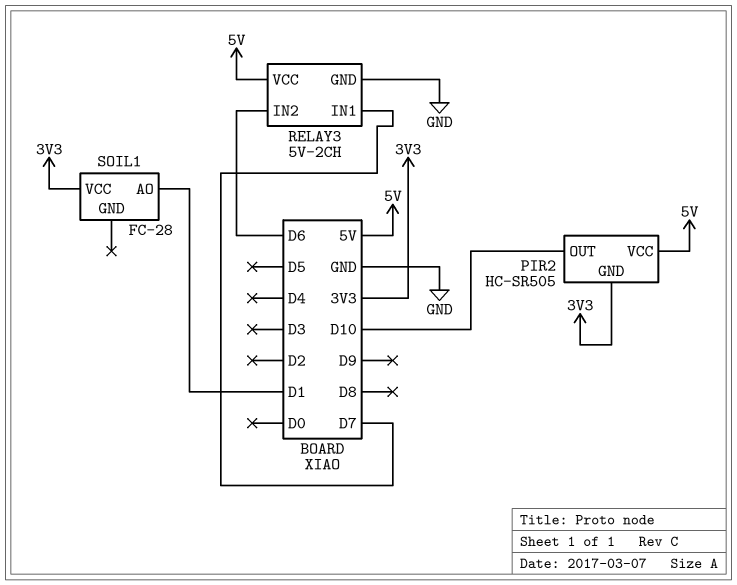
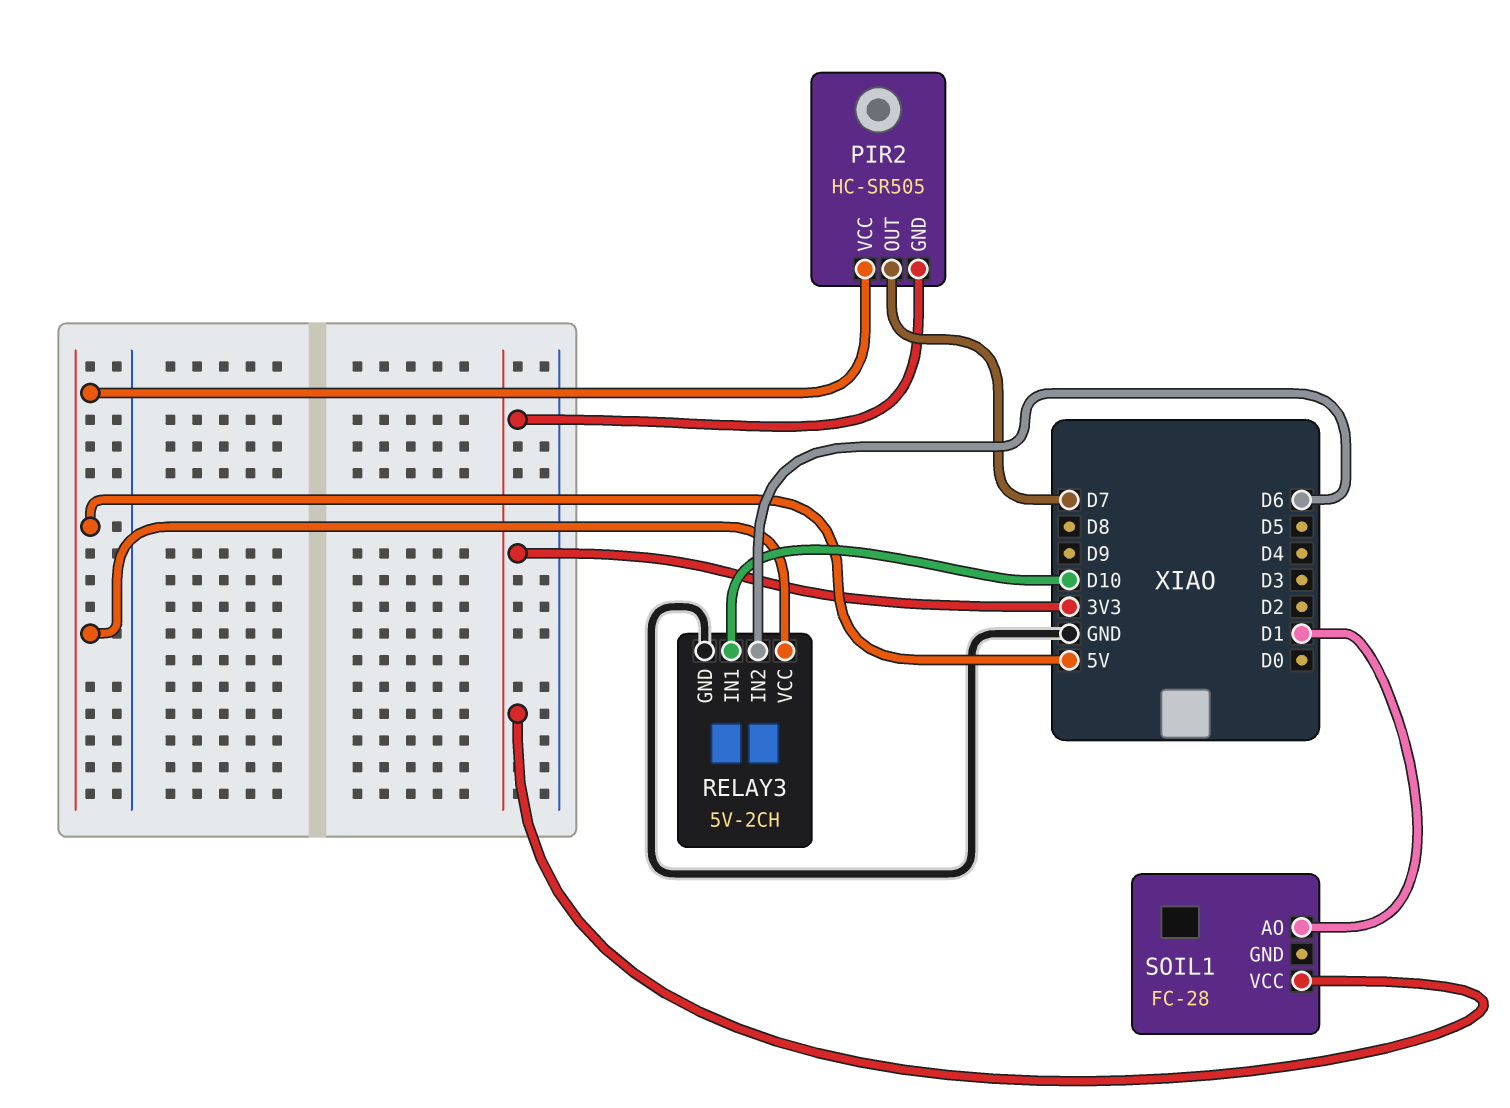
PIR2 pin OUT: D10 -> D7
RELAY3 pin IN1: D7 -> D10

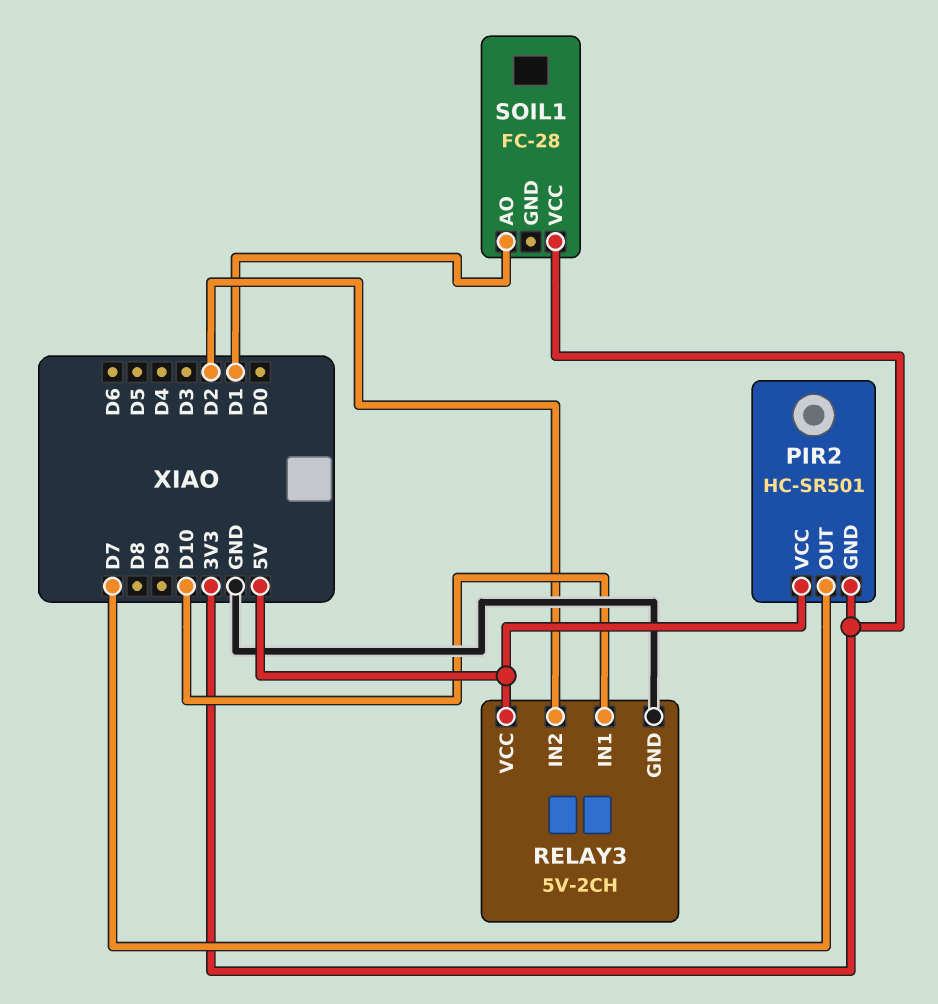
PIR2: HC-SR505 -> HC-SR501
RELAY3 pin IN2: D6 -> D2

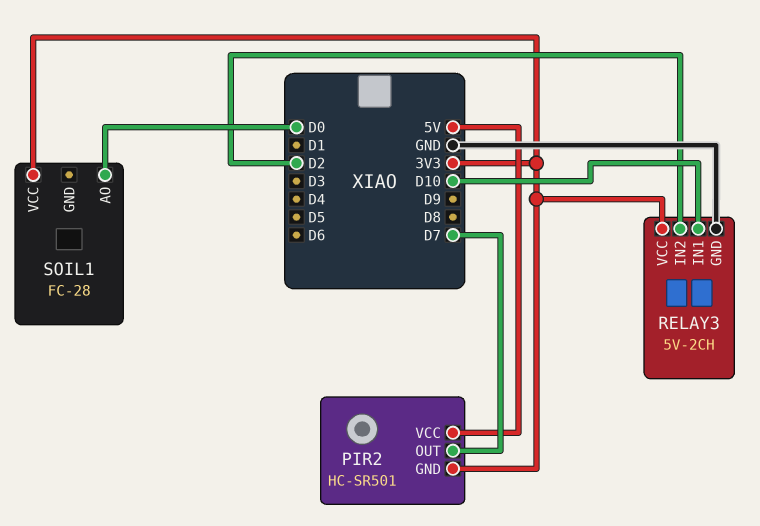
RELAY3 pin VCC: 5V -> 3V3
SOIL1 pin AO: D1 -> D0

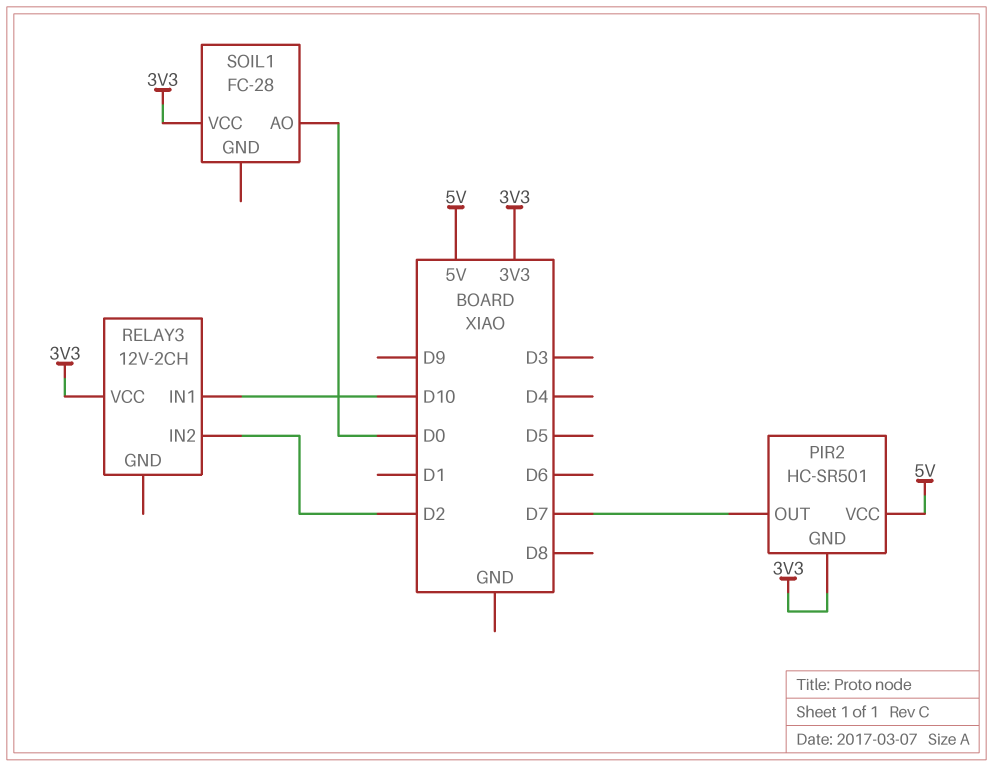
RELAY3: 5V-2CH -> 12V-2CH
RELAY3 pin GND: GND -> none

